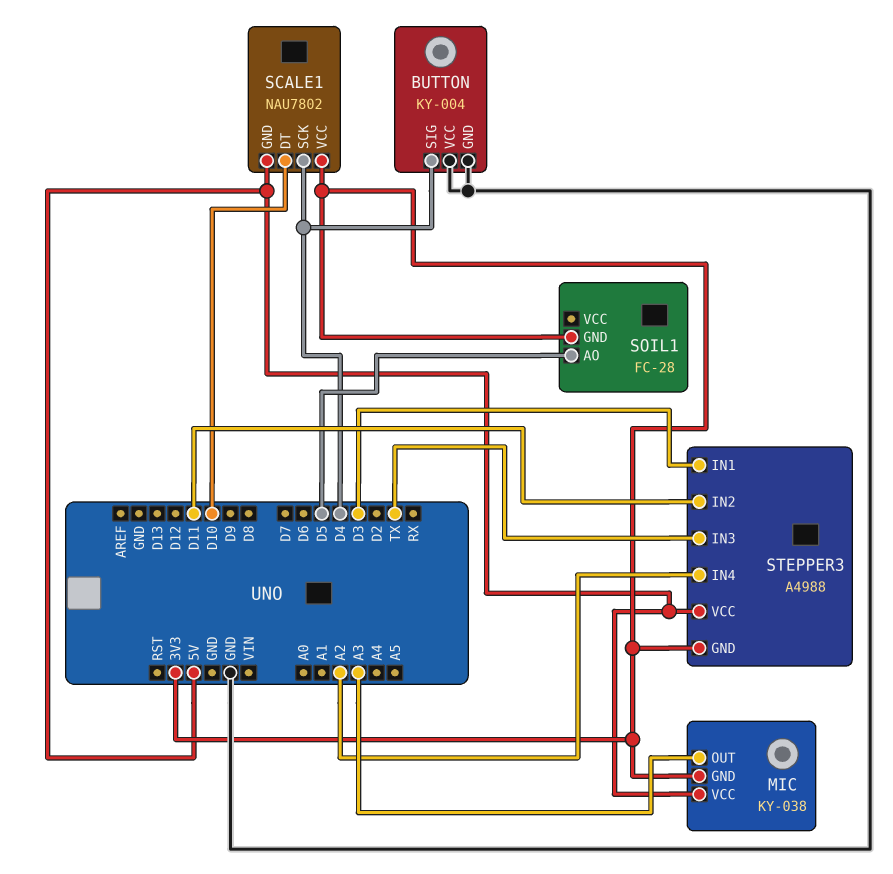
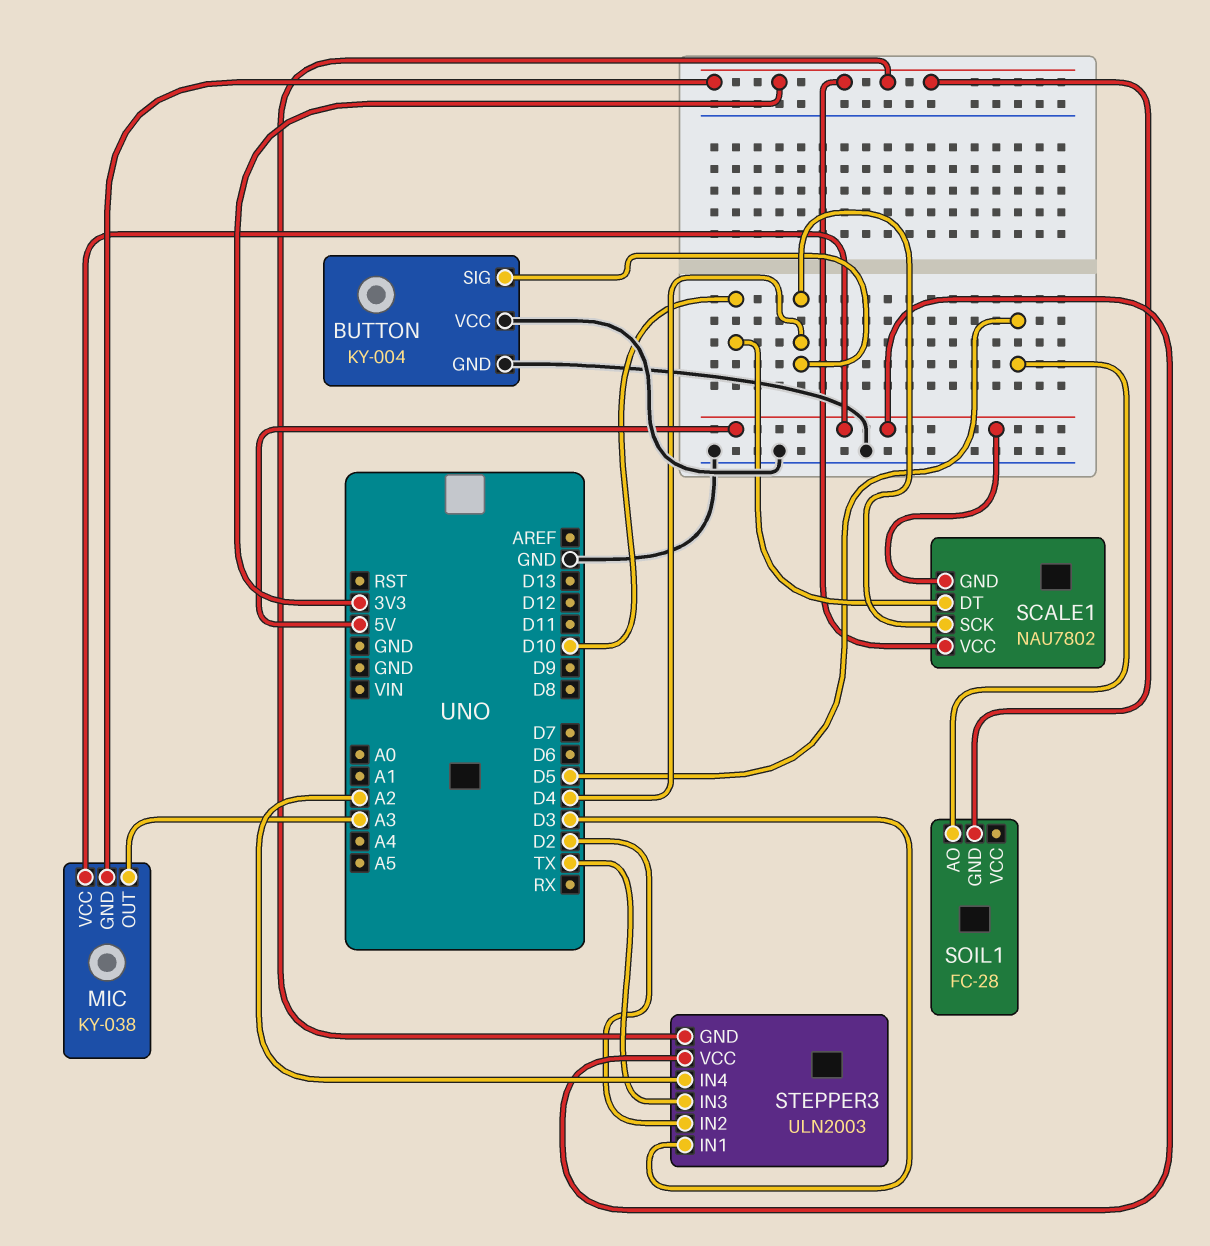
STEPPER3: A4988 -> ULN2003
STEPPER3 pin IN2: D11 -> D2

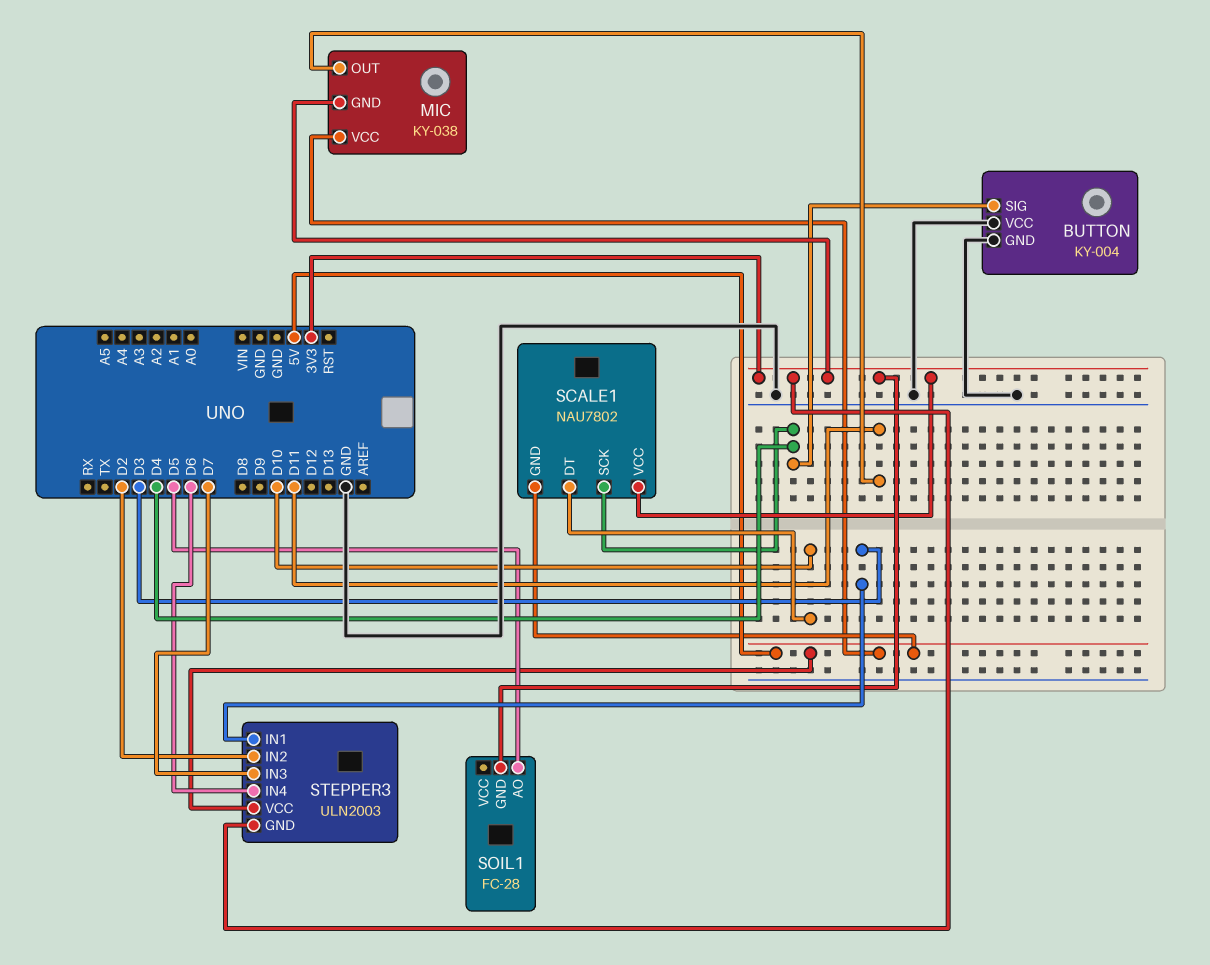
MIC pin OUT: A3 -> D11
STEPPER3 pin IN3: TX -> D7
STEPPER3 pin IN4: A2 -> D6

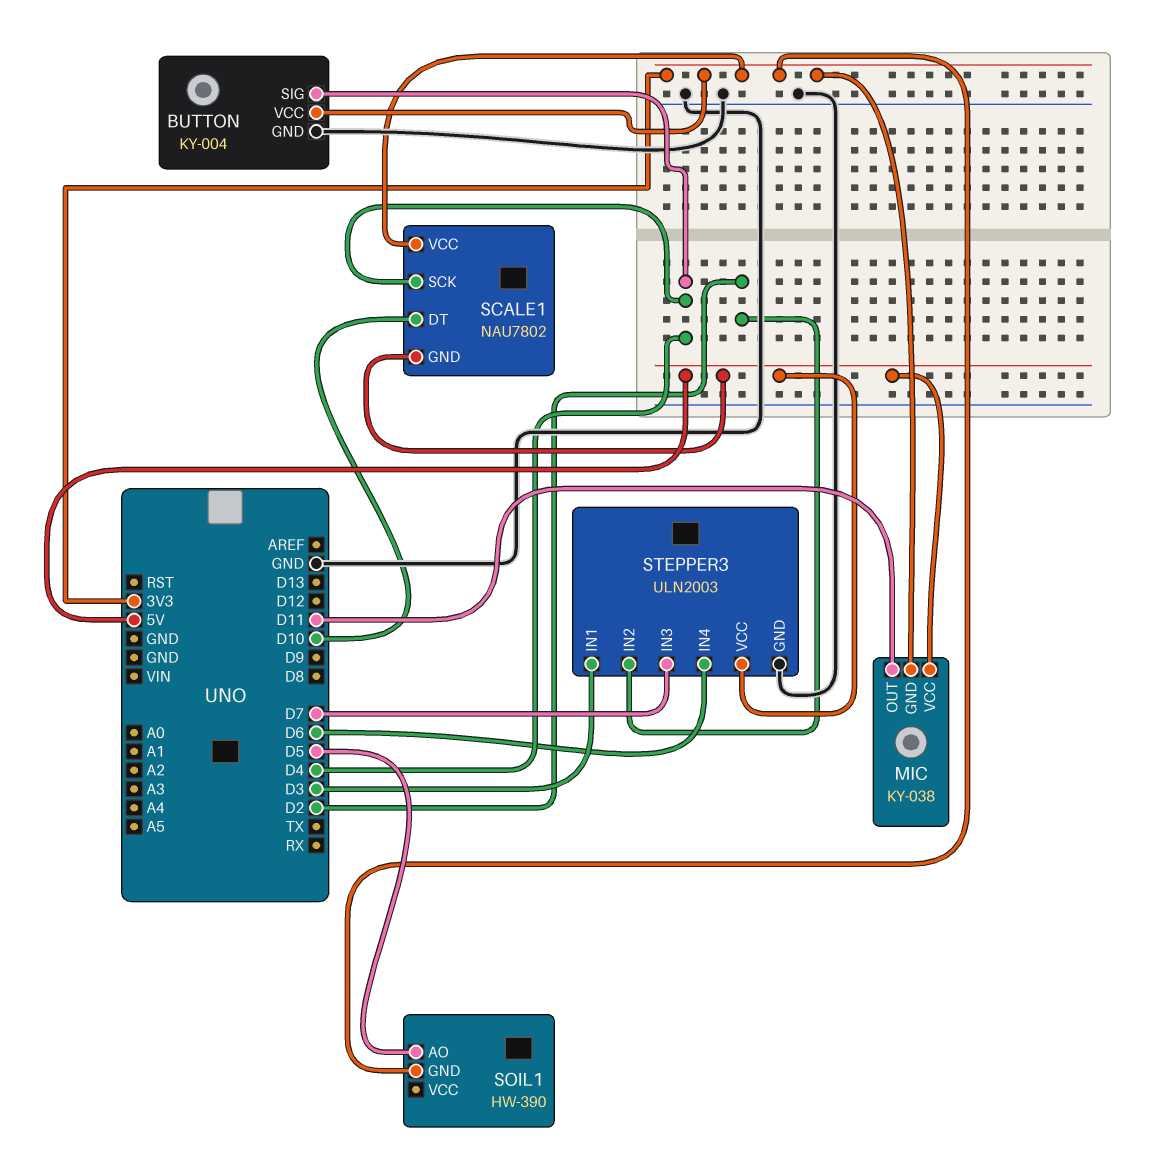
BUTTON pin VCC: GND -> 3V3
SOIL1: FC-28 -> HW-390
STEPPER3 pin GND: 3V3 -> GND

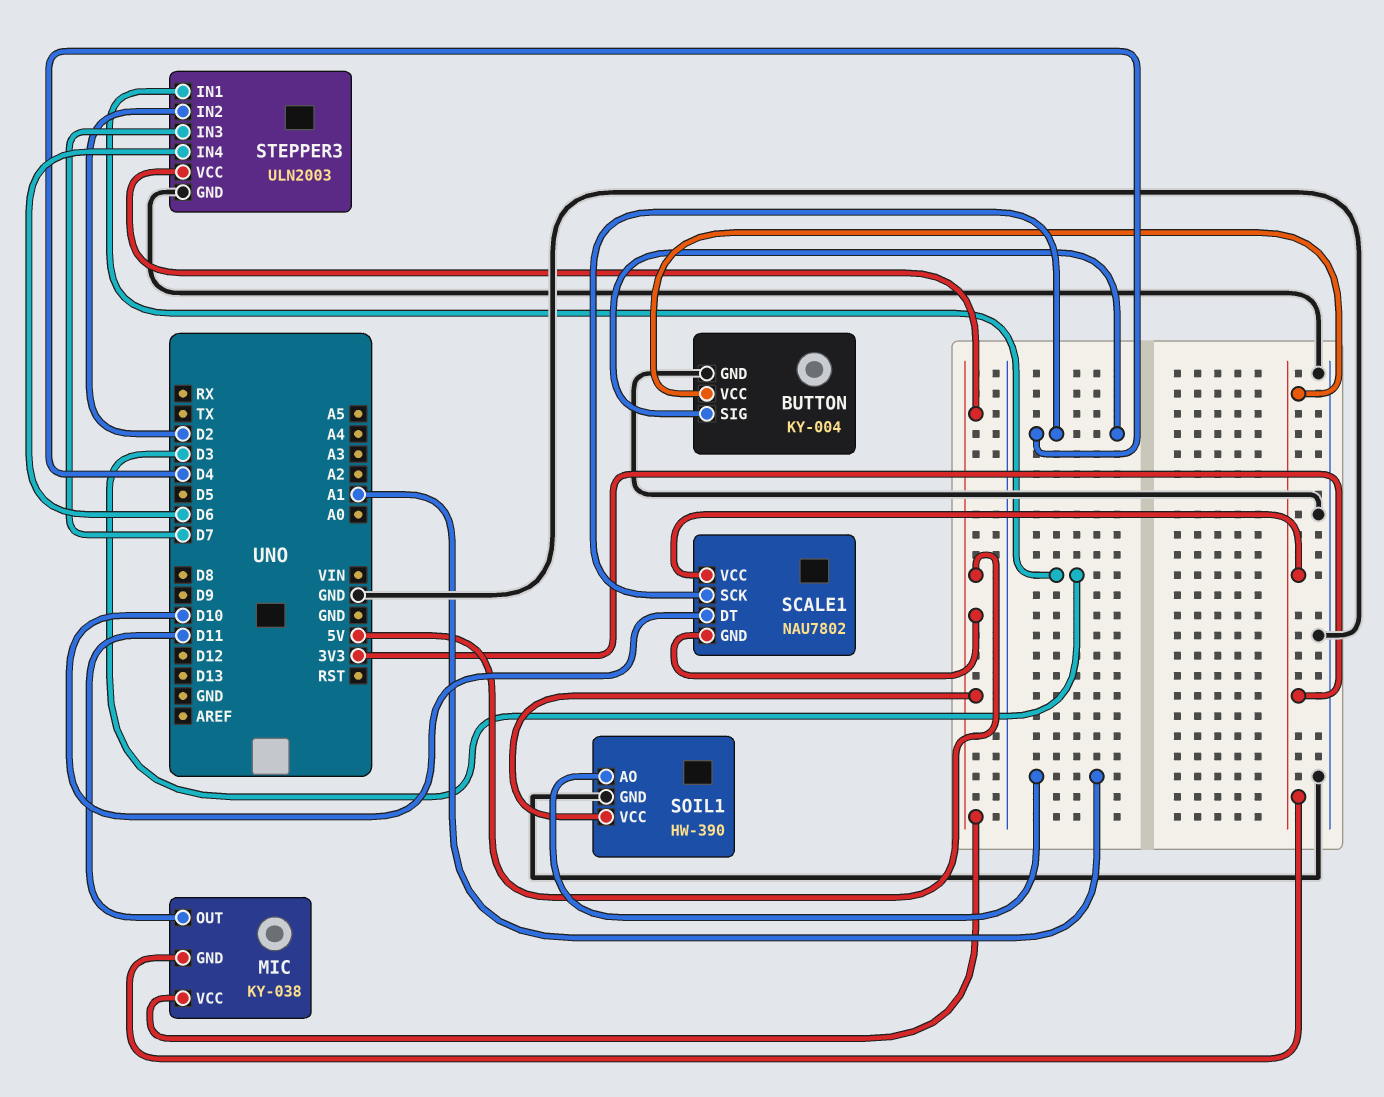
SOIL1 pin AO: D5 -> A1
SOIL1 pin GND: 3V3 -> GND
SOIL1 pin VCC: none -> 5V

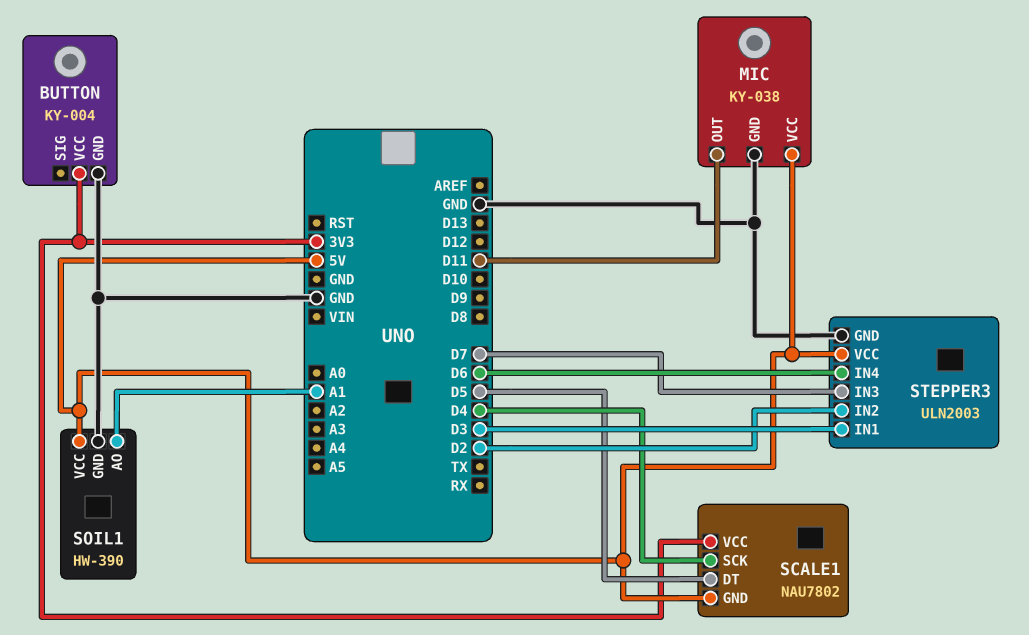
BUTTON pin SIG: D4 -> none
MIC pin GND: 3V3 -> GND
SCALE1 pin DT: D10 -> D5

